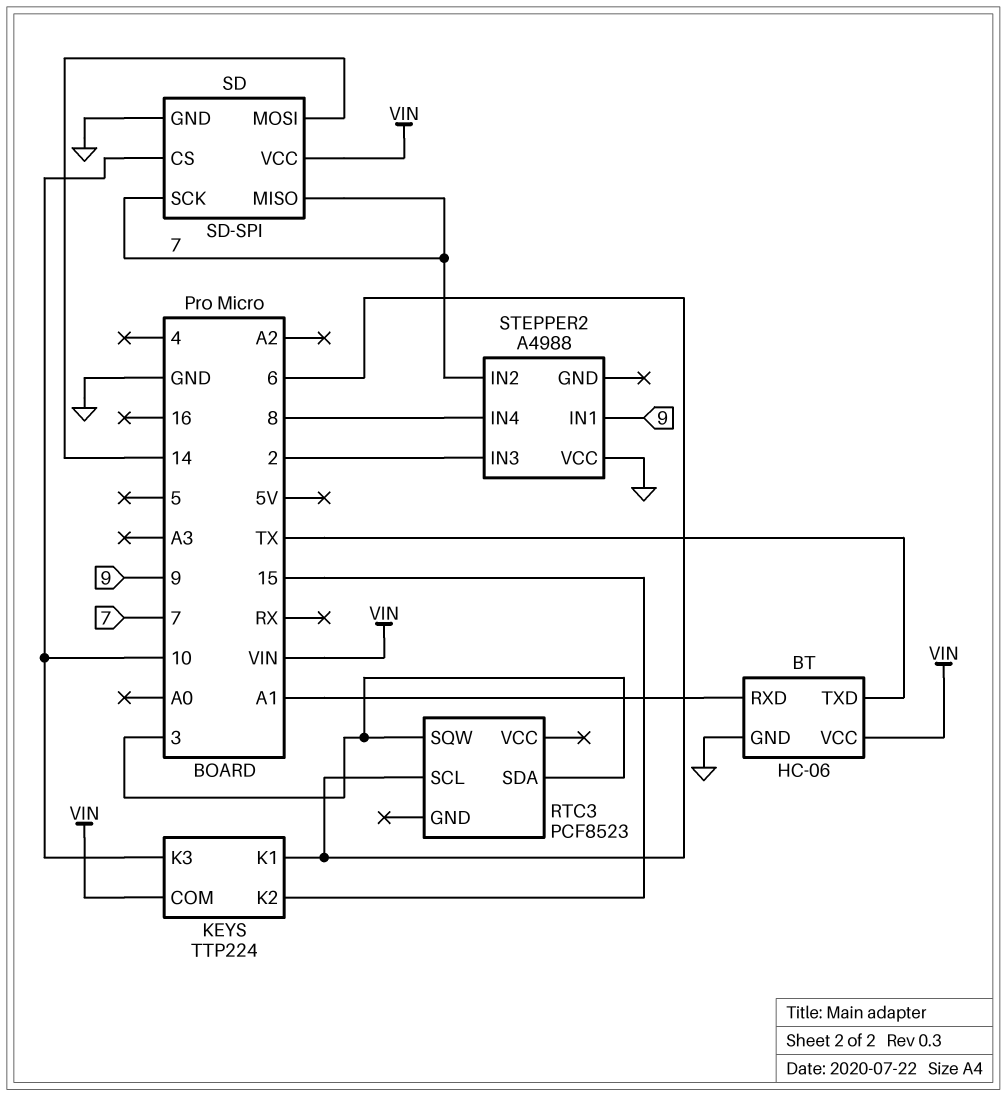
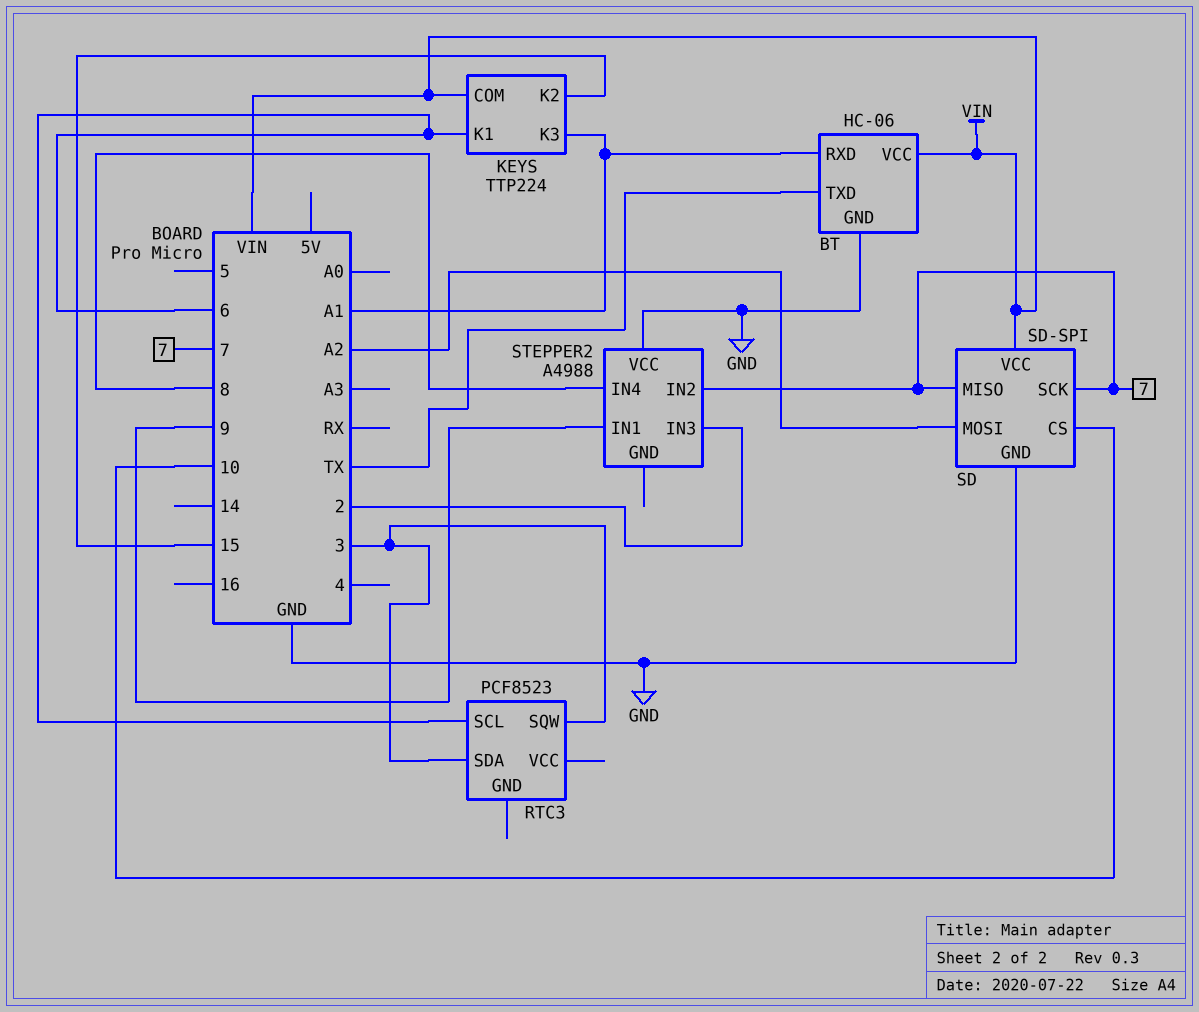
KEYS pin K3: 10 -> A1
SD pin MOSI: 14 -> A2

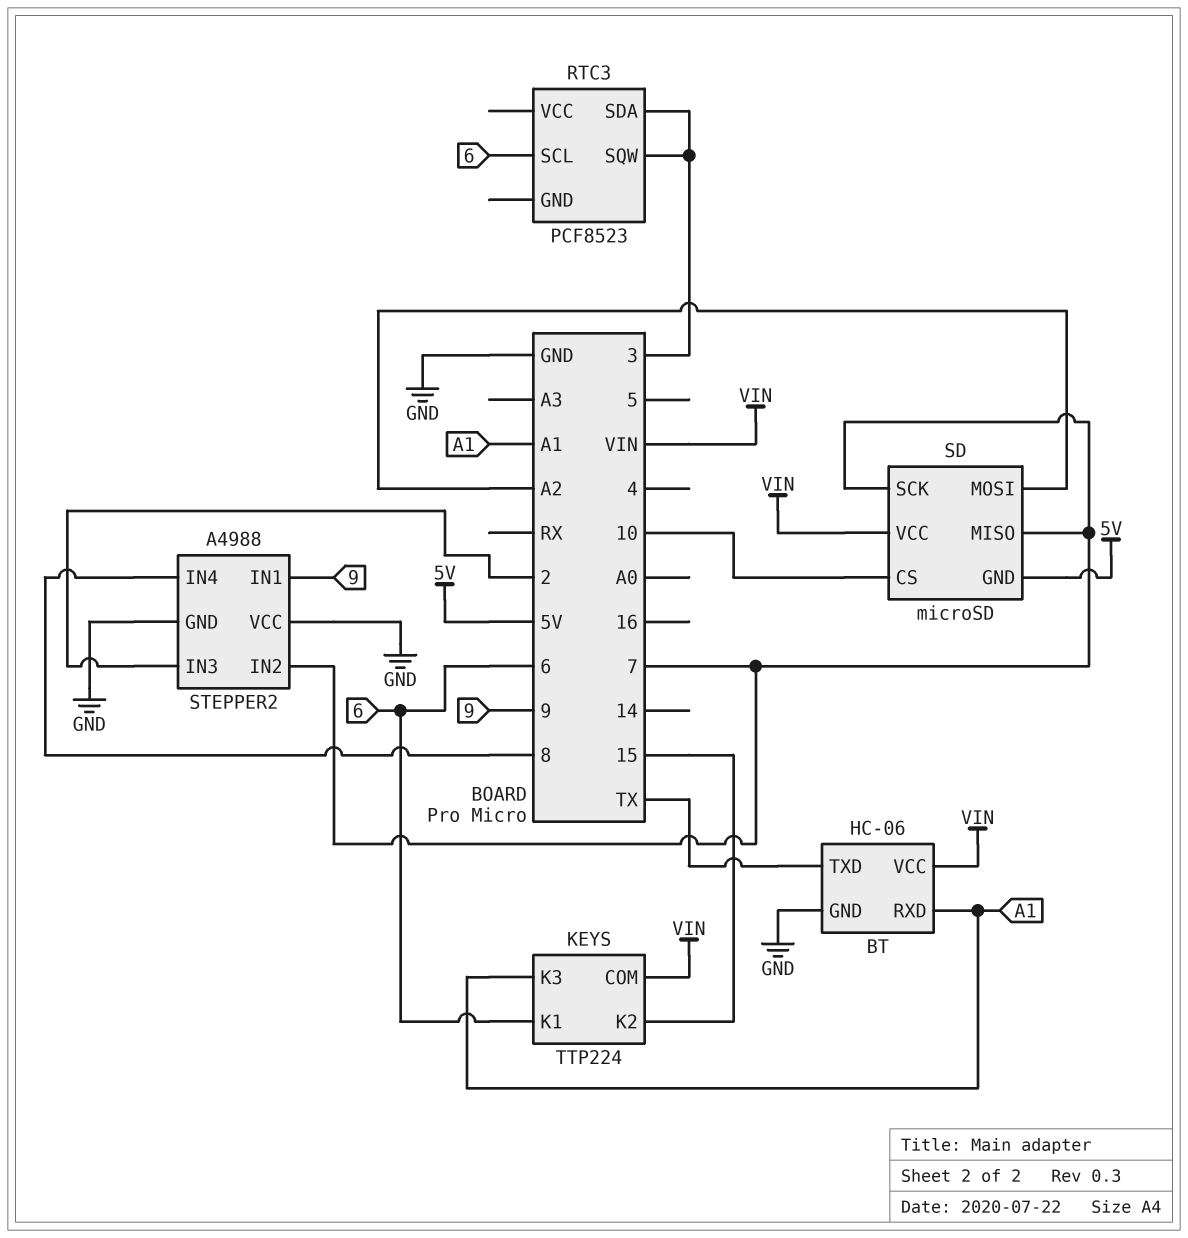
SD: SD-SPI -> microSD
SD pin GND: GND -> 5V
STEPPER2 pin GND: none -> GND

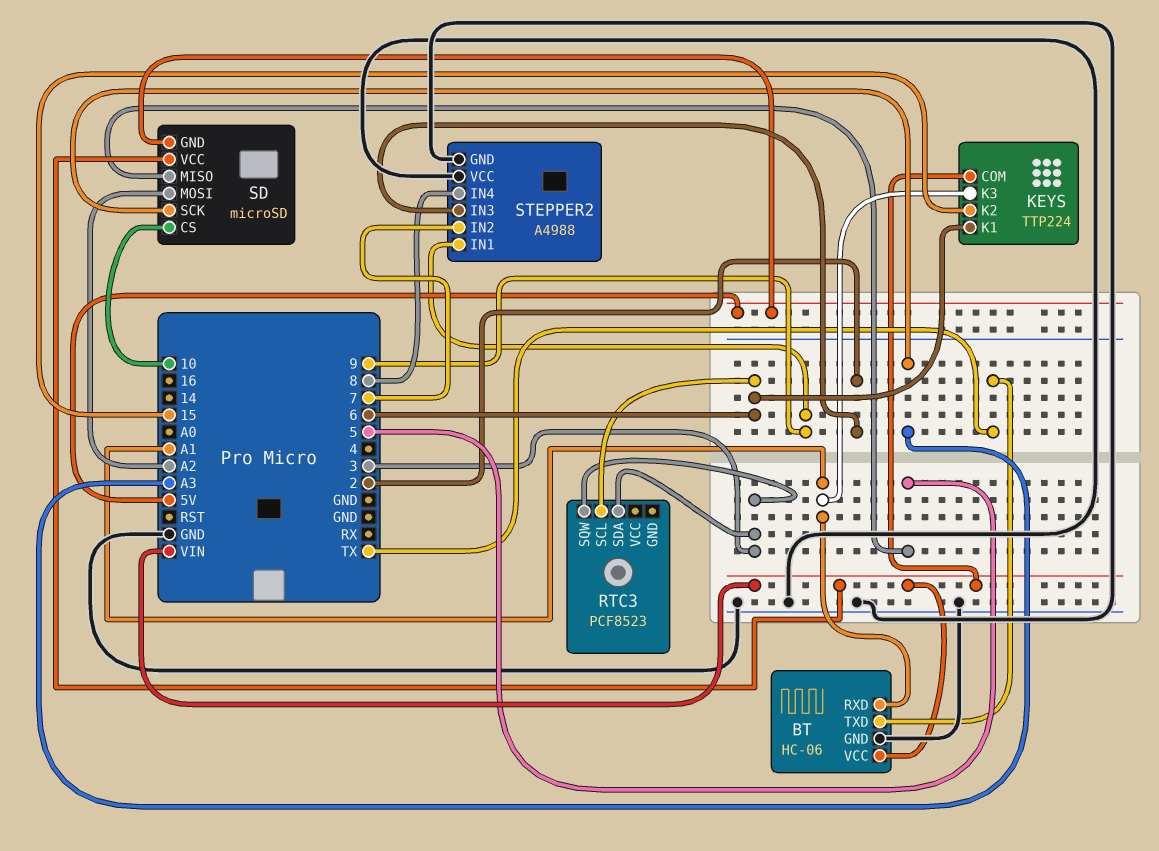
SD pin MISO: 7 -> 5
SD pin SCK: 7 -> A3

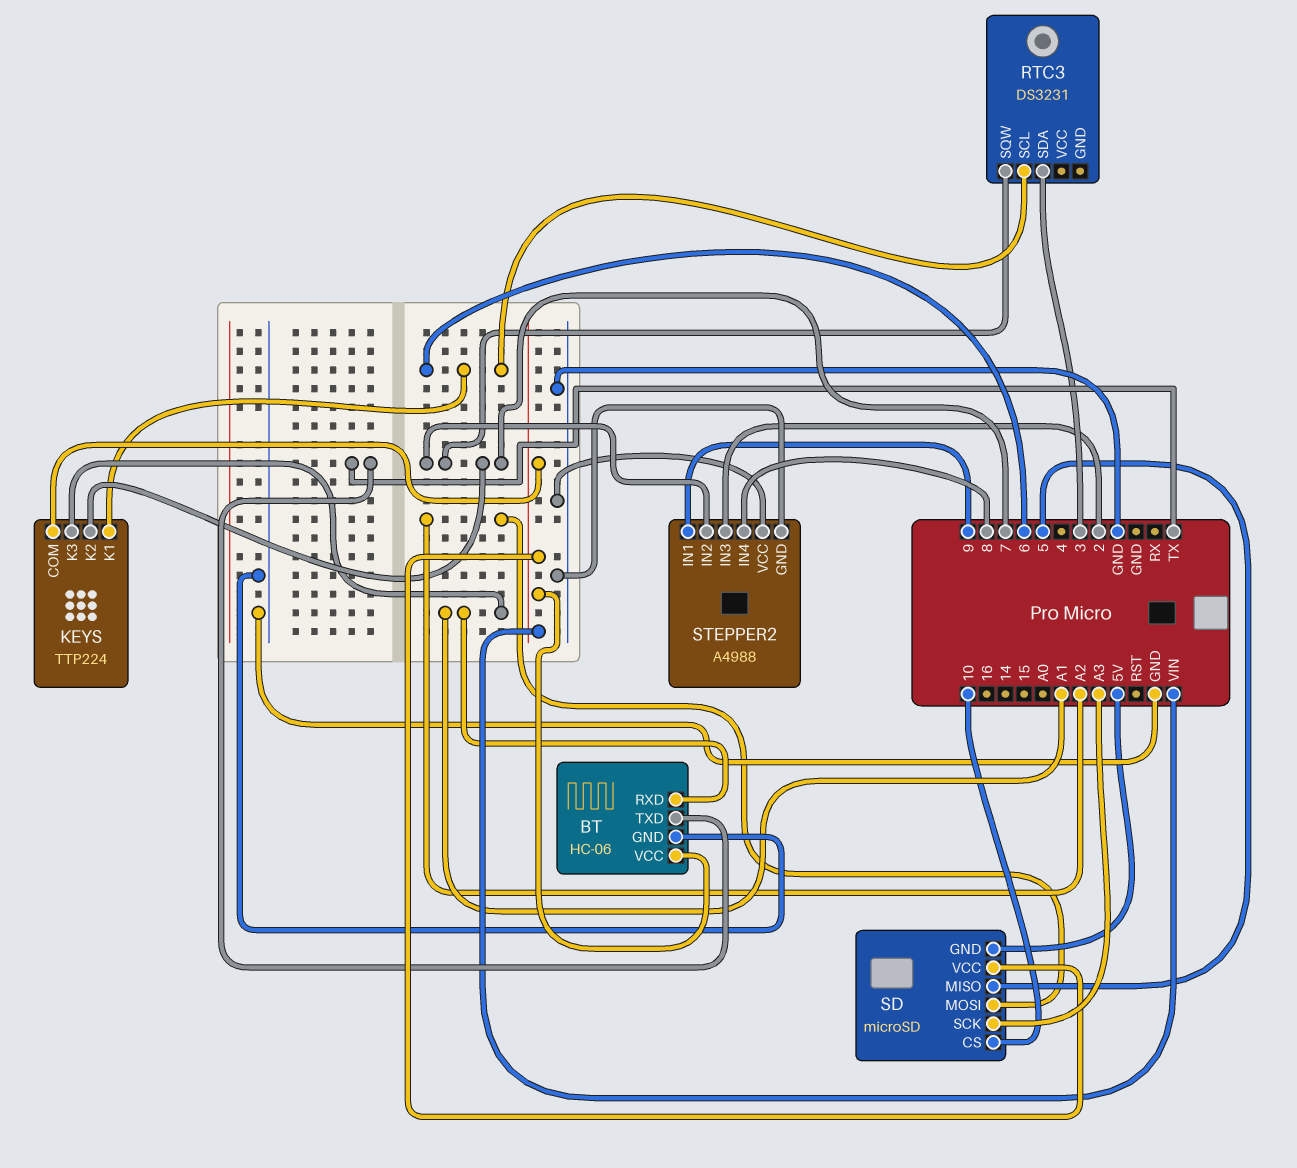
KEYS pin K2: 15 -> 7
RTC3: PCF8523 -> DS3231
RTC3 pin SQW: 3 -> 7

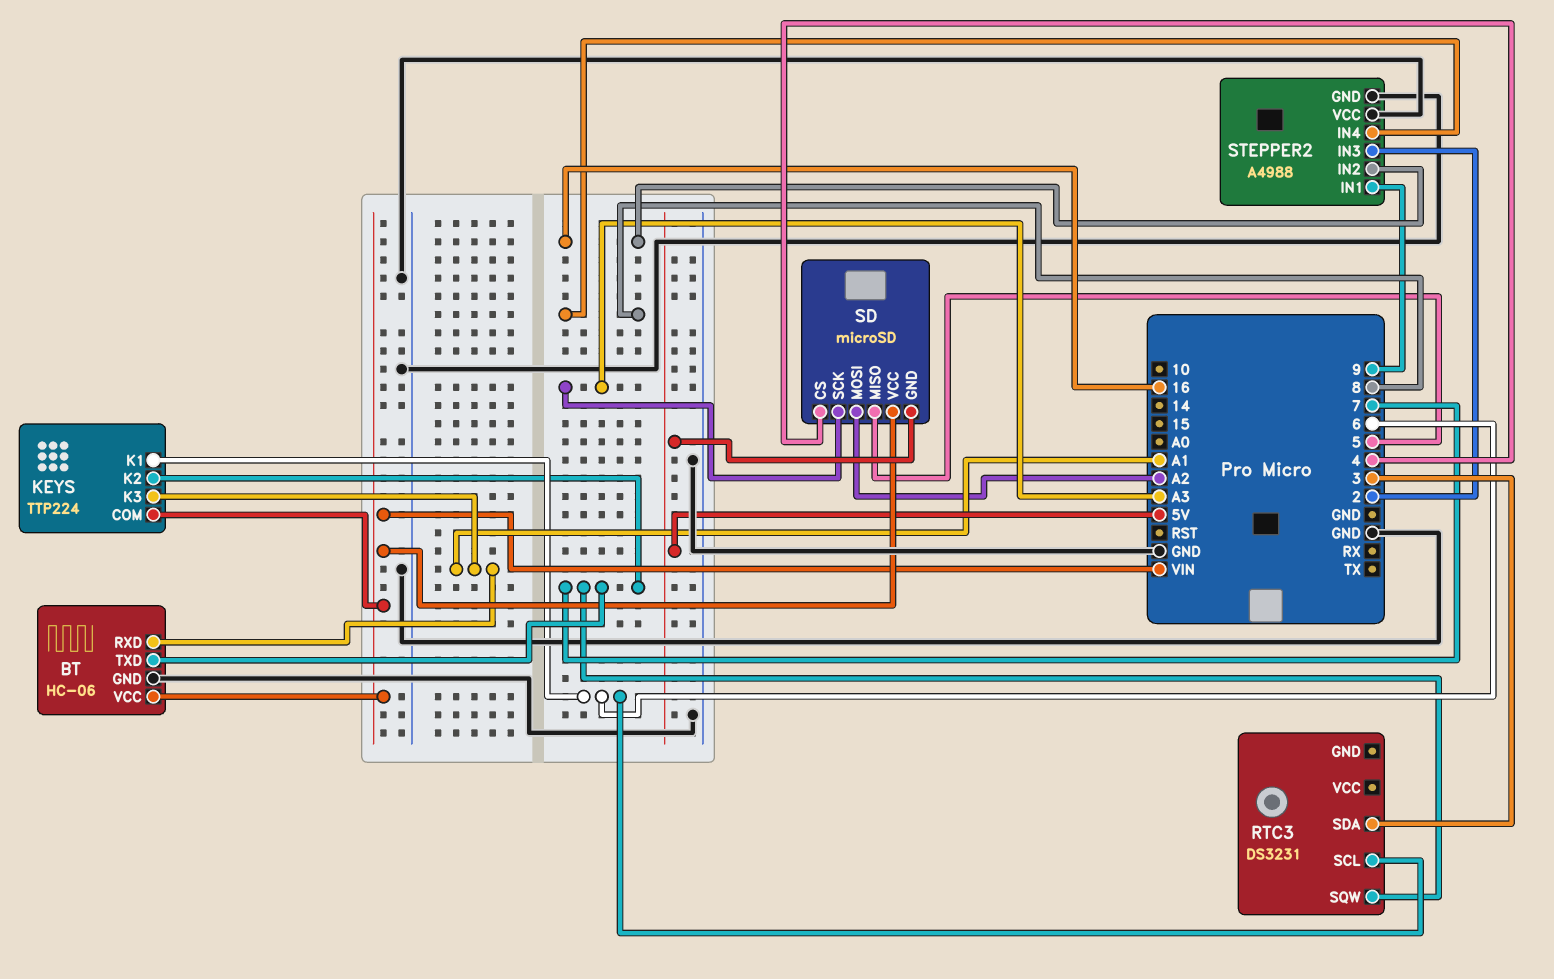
BT pin TXD: TX -> 7
SD pin CS: 10 -> 4
STEPPER2 pin IN2: 7 -> 16

